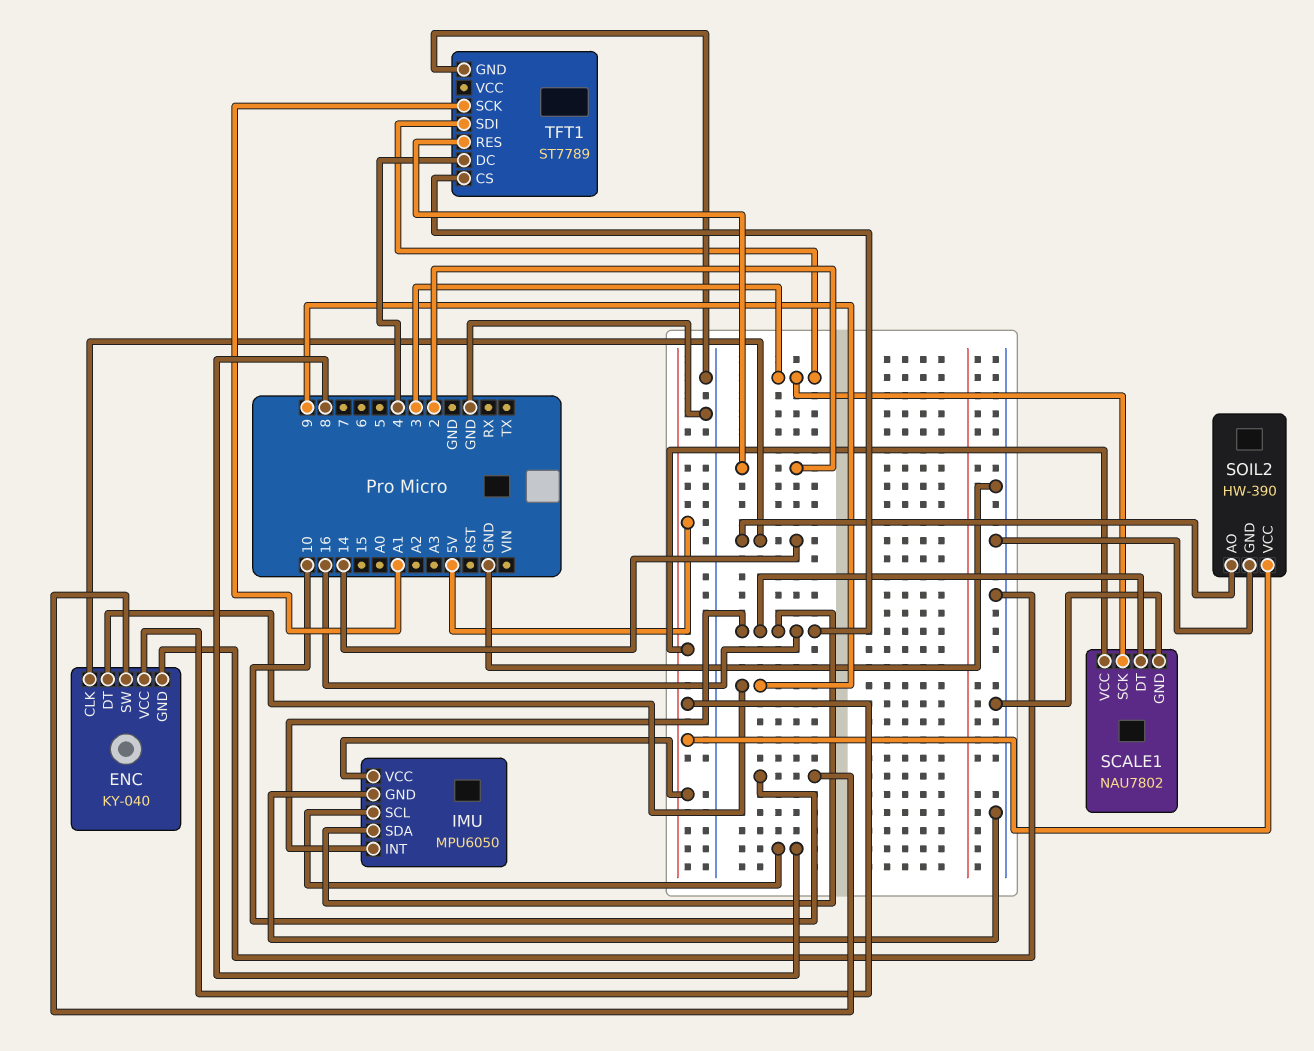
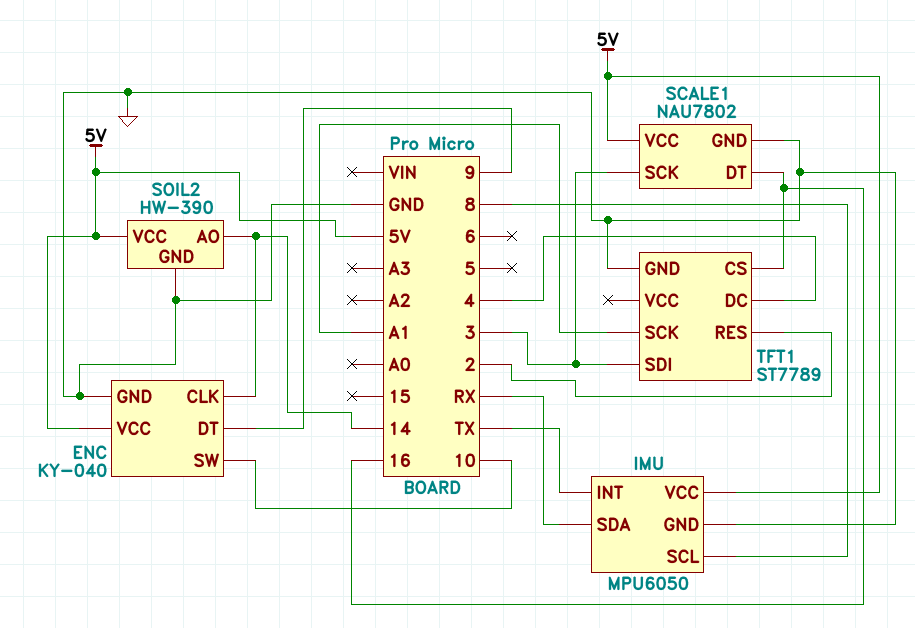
IMU pin INT: 16 -> TX
IMU pin SDA: 16 -> RX

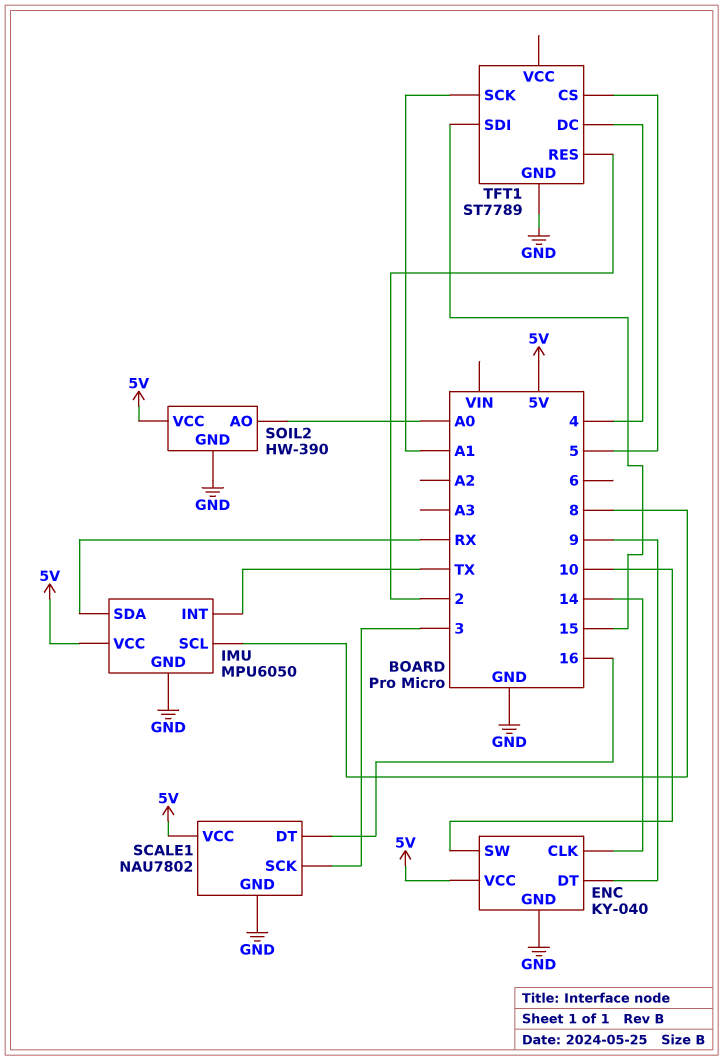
SOIL2 pin AO: 14 -> A0
TFT1 pin CS: 16 -> 5
TFT1 pin SDI: 3 -> 15

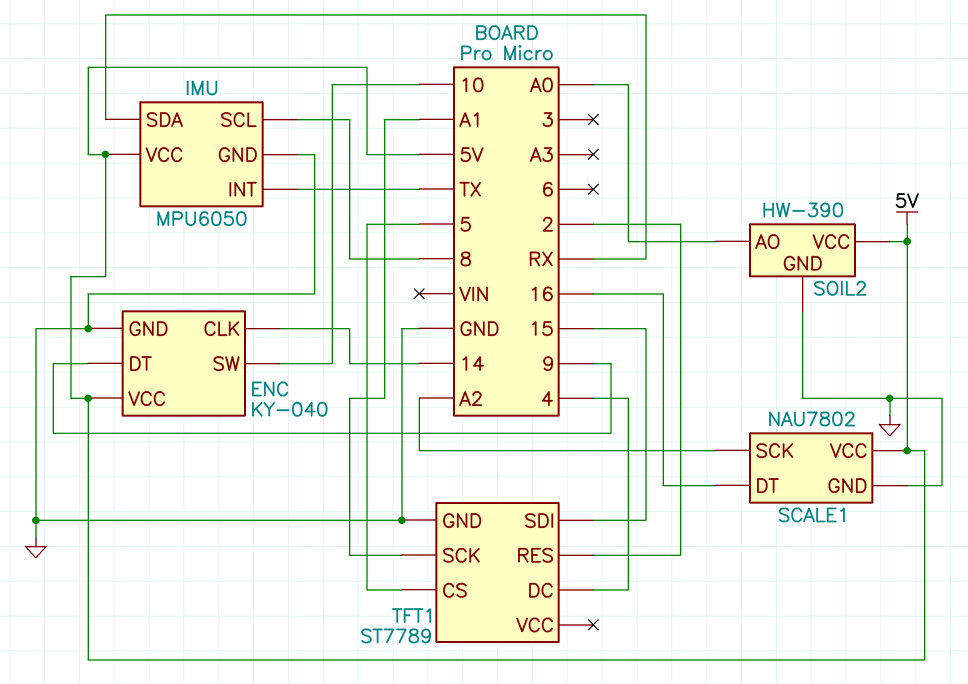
SCALE1 pin SCK: 3 -> A2

